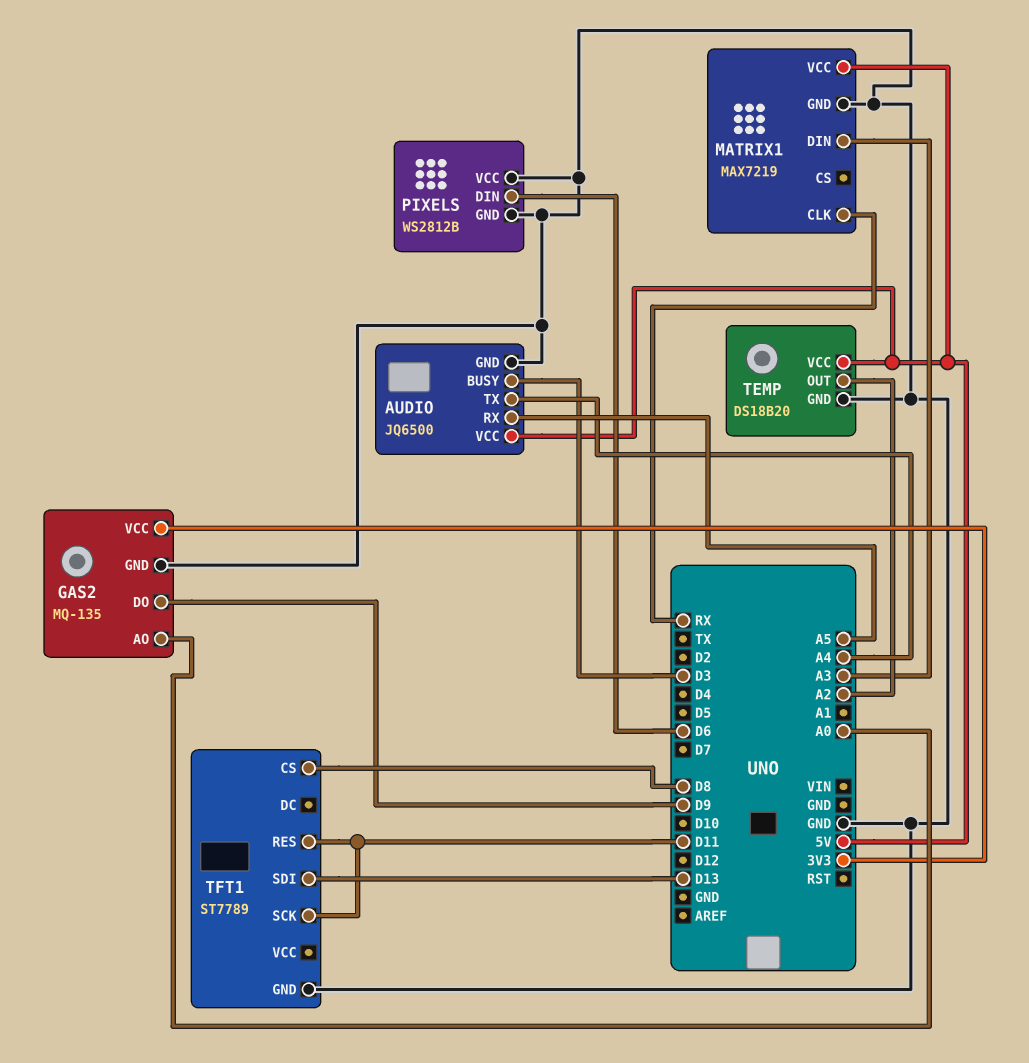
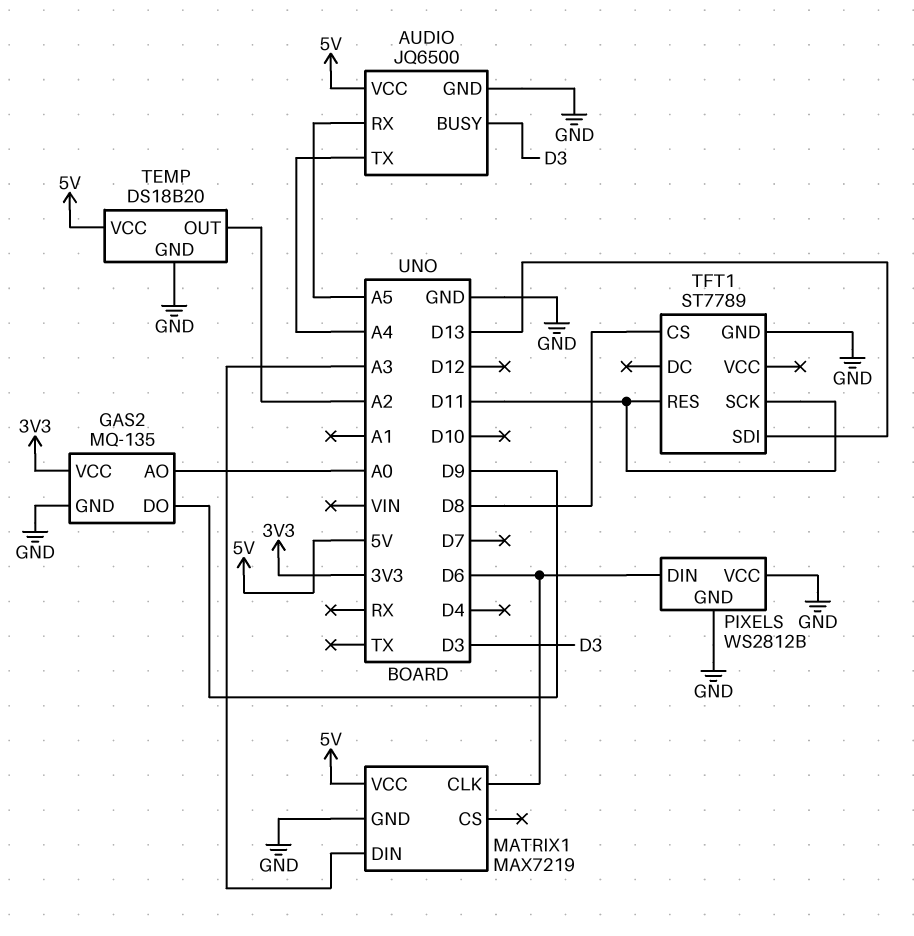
MATRIX1 pin CLK: RX -> D6

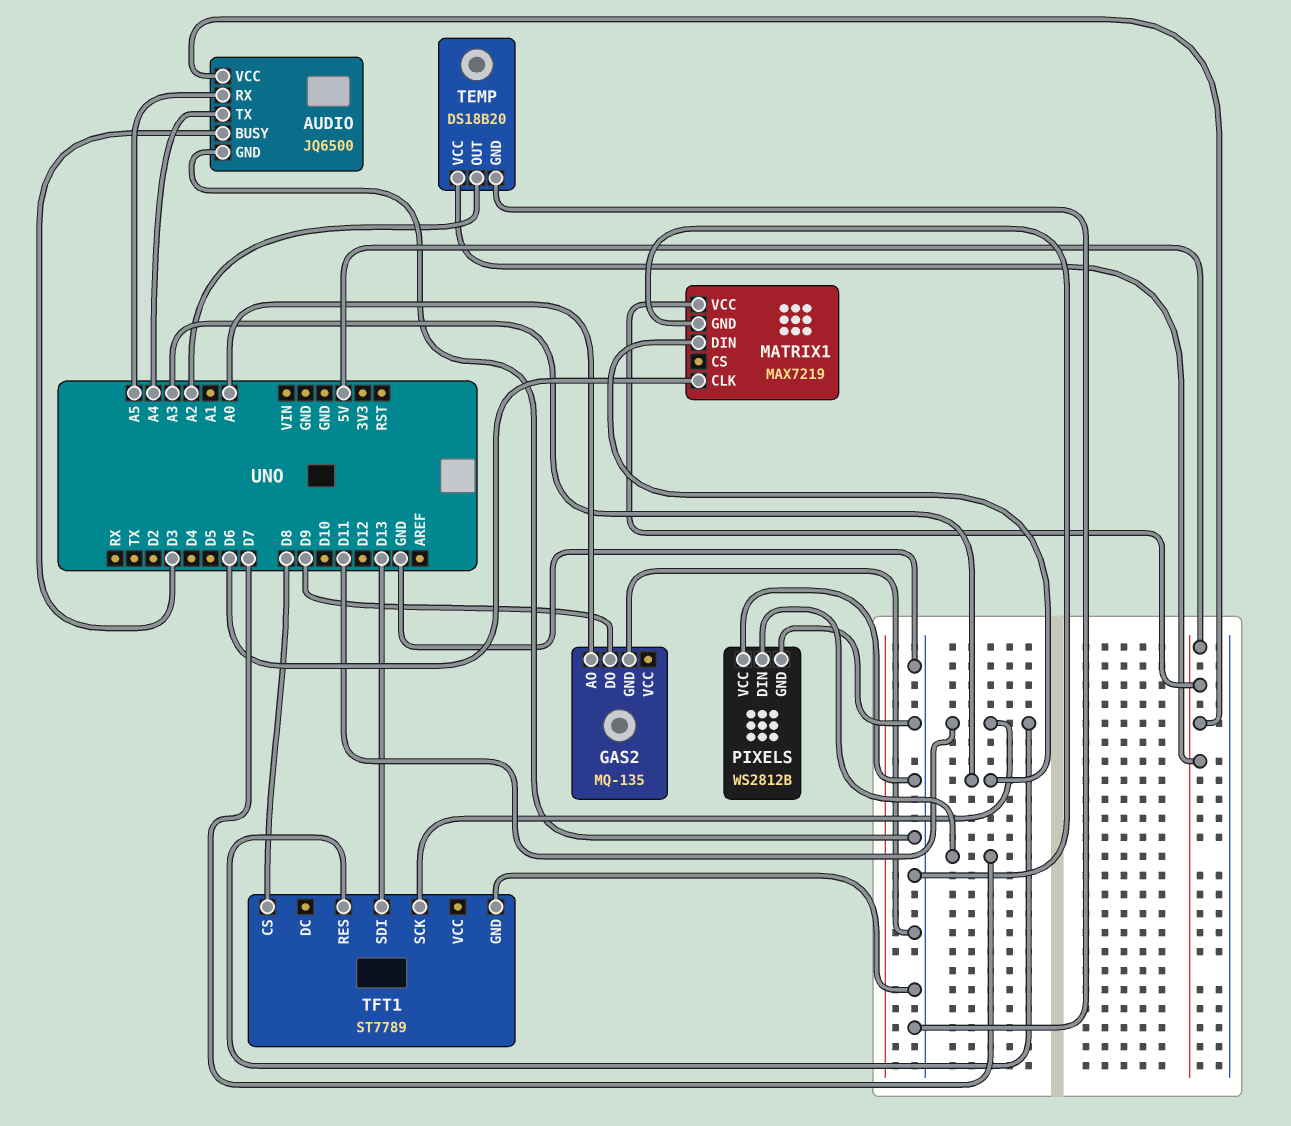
GAS2 pin VCC: 3V3 -> none
PIXELS pin DIN: D6 -> D7

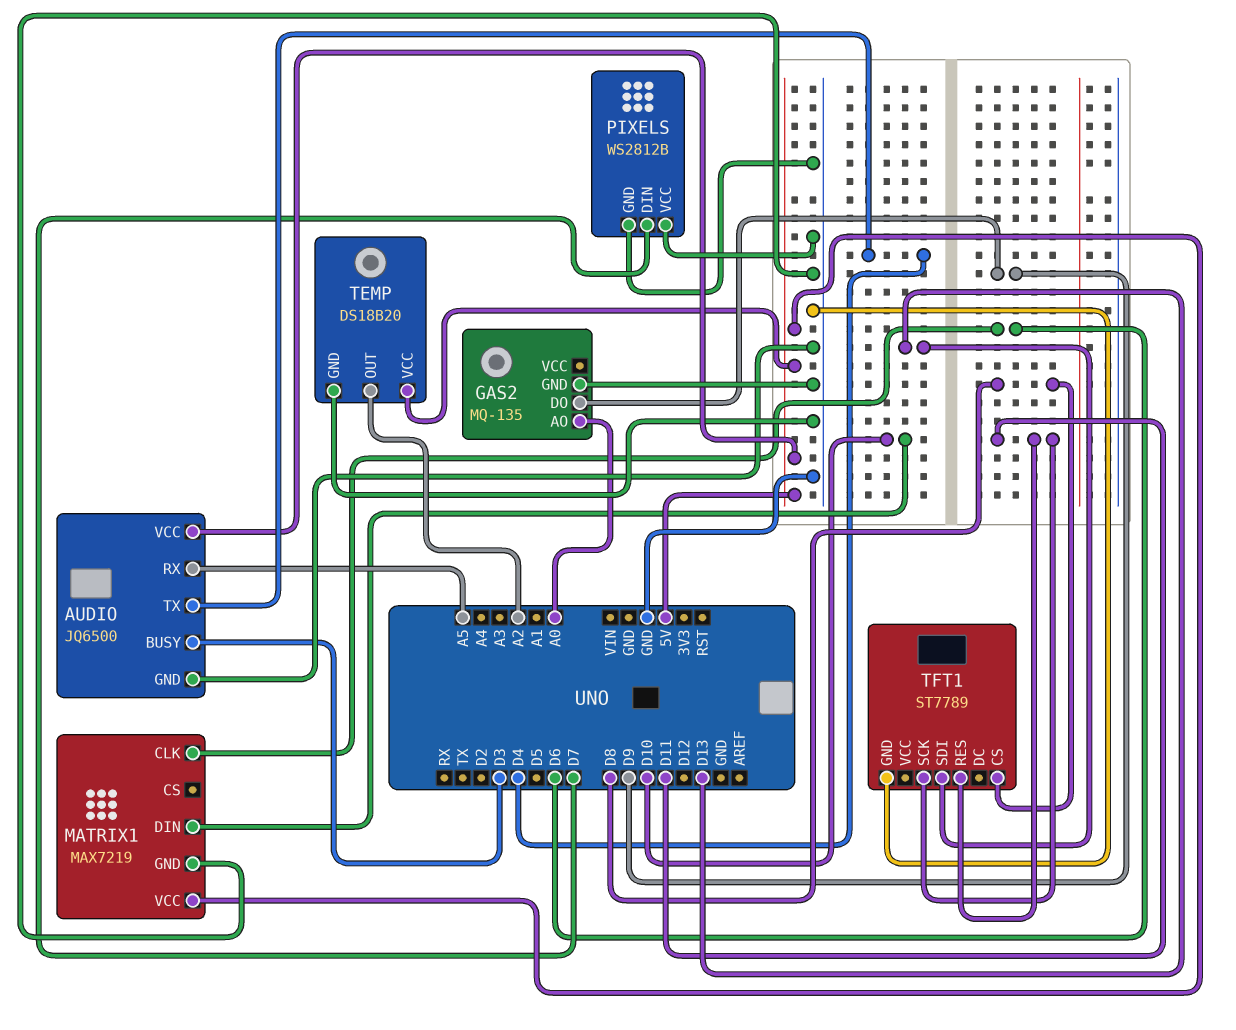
AUDIO pin TX: A4 -> D4
MATRIX1 pin DIN: A3 -> D10

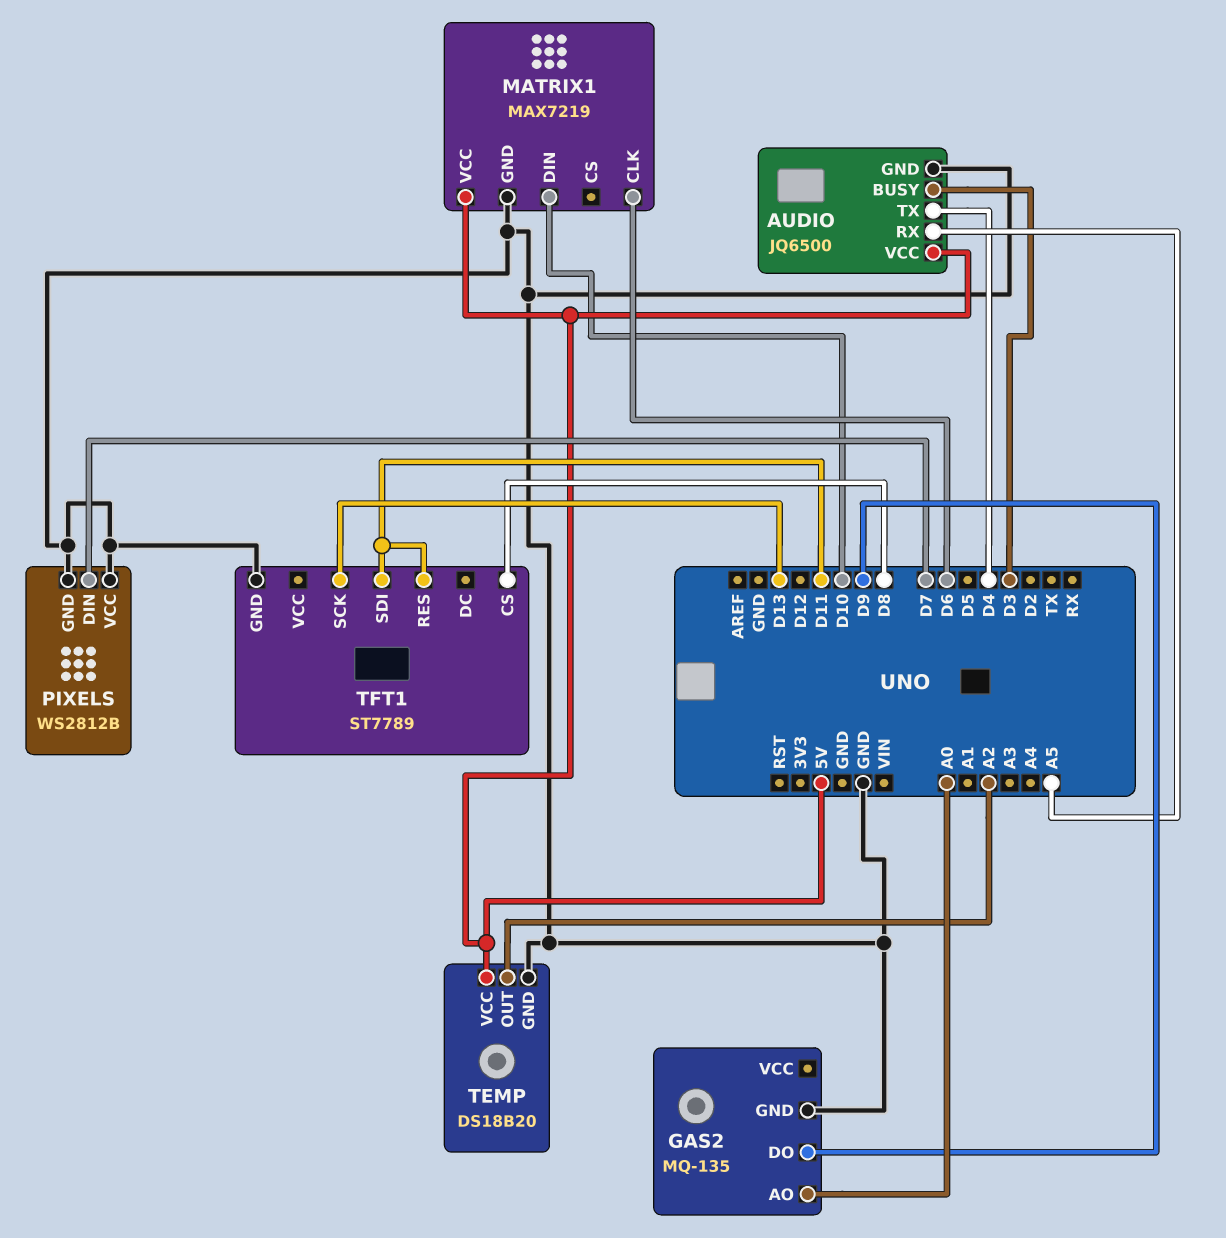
TFT1 pin SCK: D11 -> D13
TFT1 pin SDI: D13 -> D11

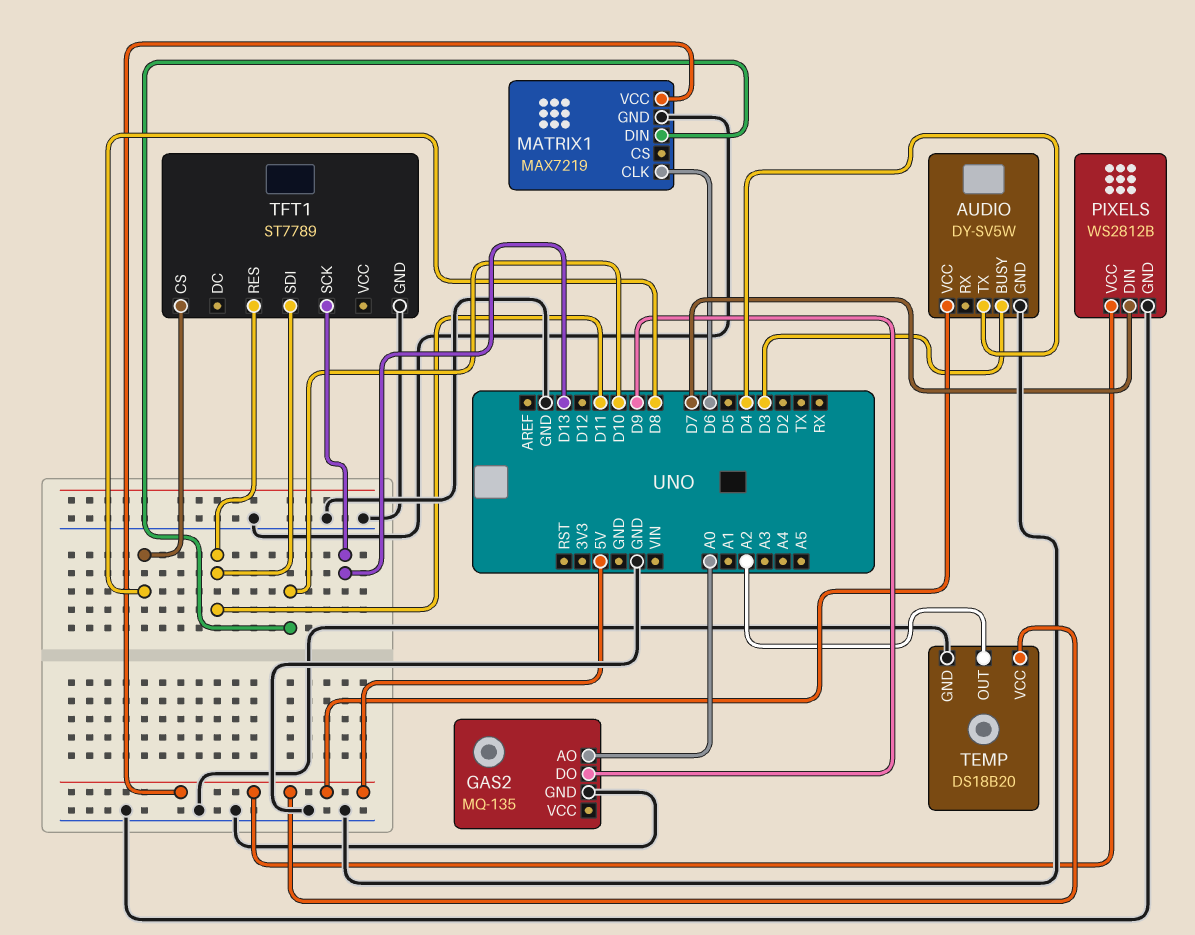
AUDIO: JQ6500 -> DY-SV5W
AUDIO pin RX: A5 -> none
PIXELS pin VCC: GND -> 5V

